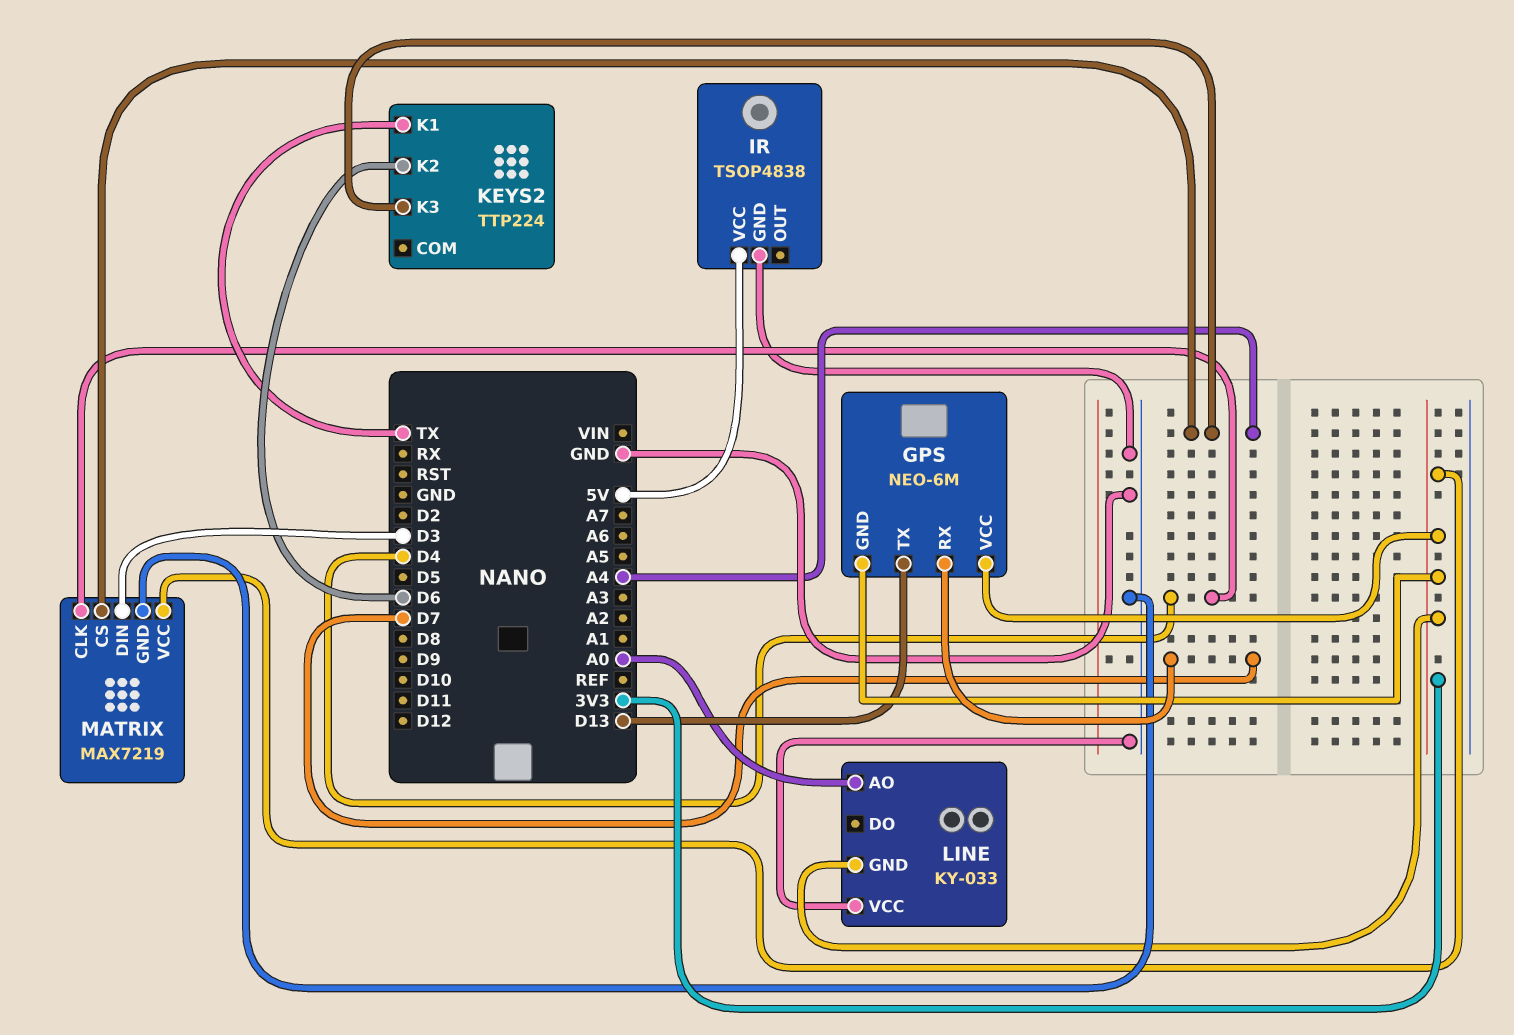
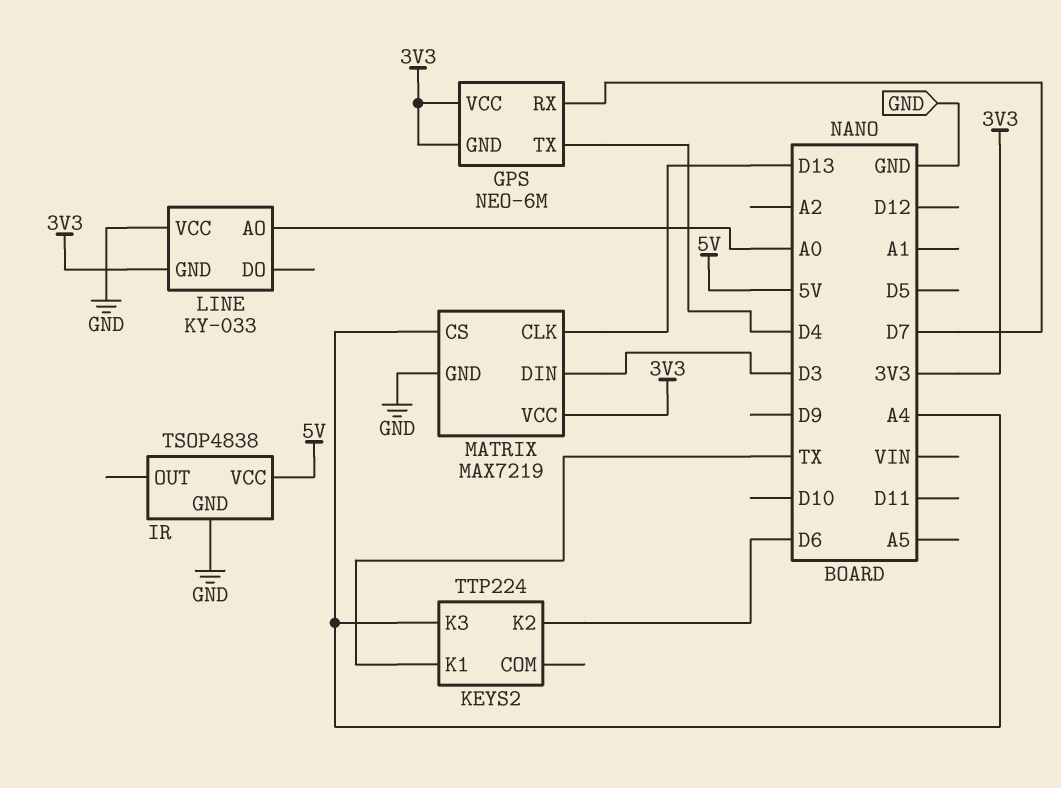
GPS pin TX: D13 -> D4
MATRIX pin CLK: D4 -> D13

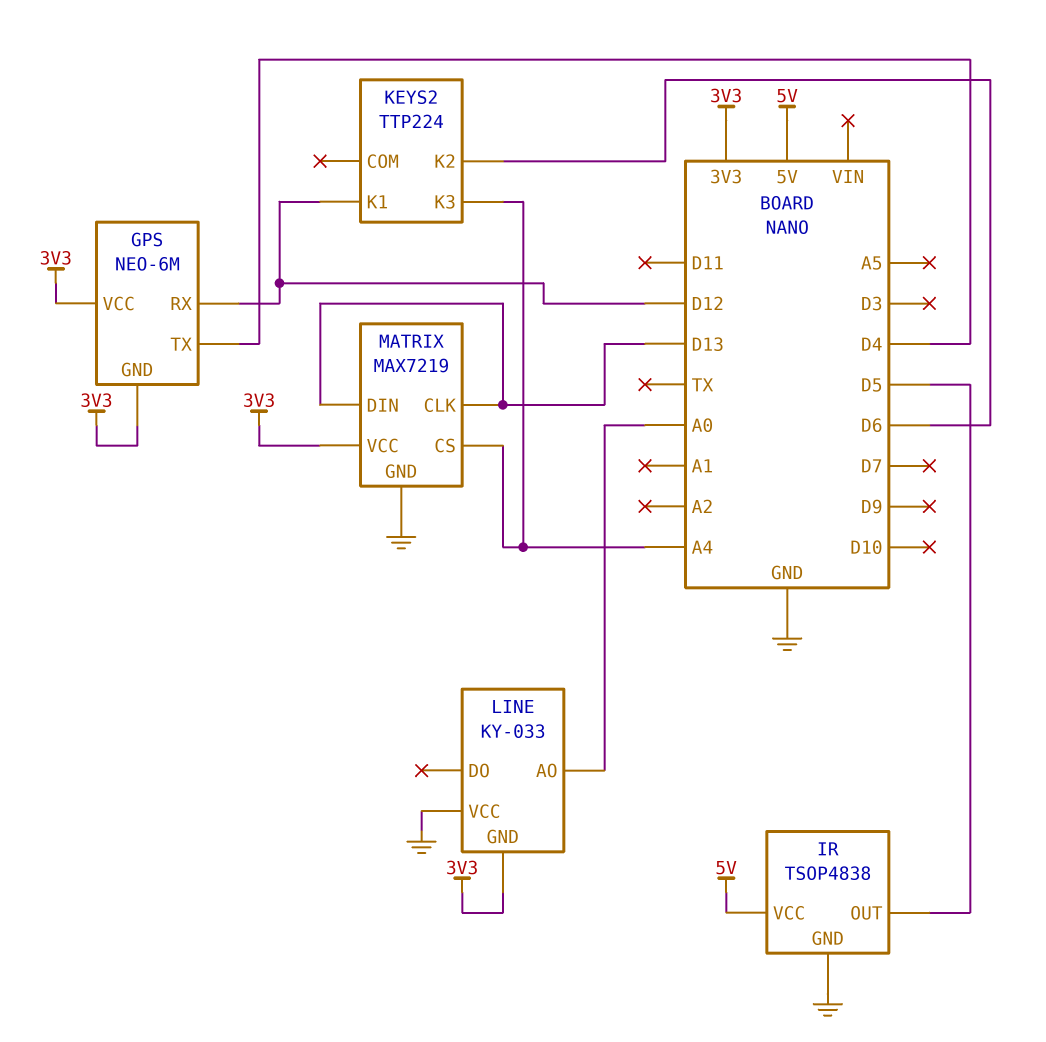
GPS pin RX: D7 -> D12
IR pin OUT: none -> D5
KEYS2 pin K1: TX -> D12
MATRIX pin DIN: D3 -> D13

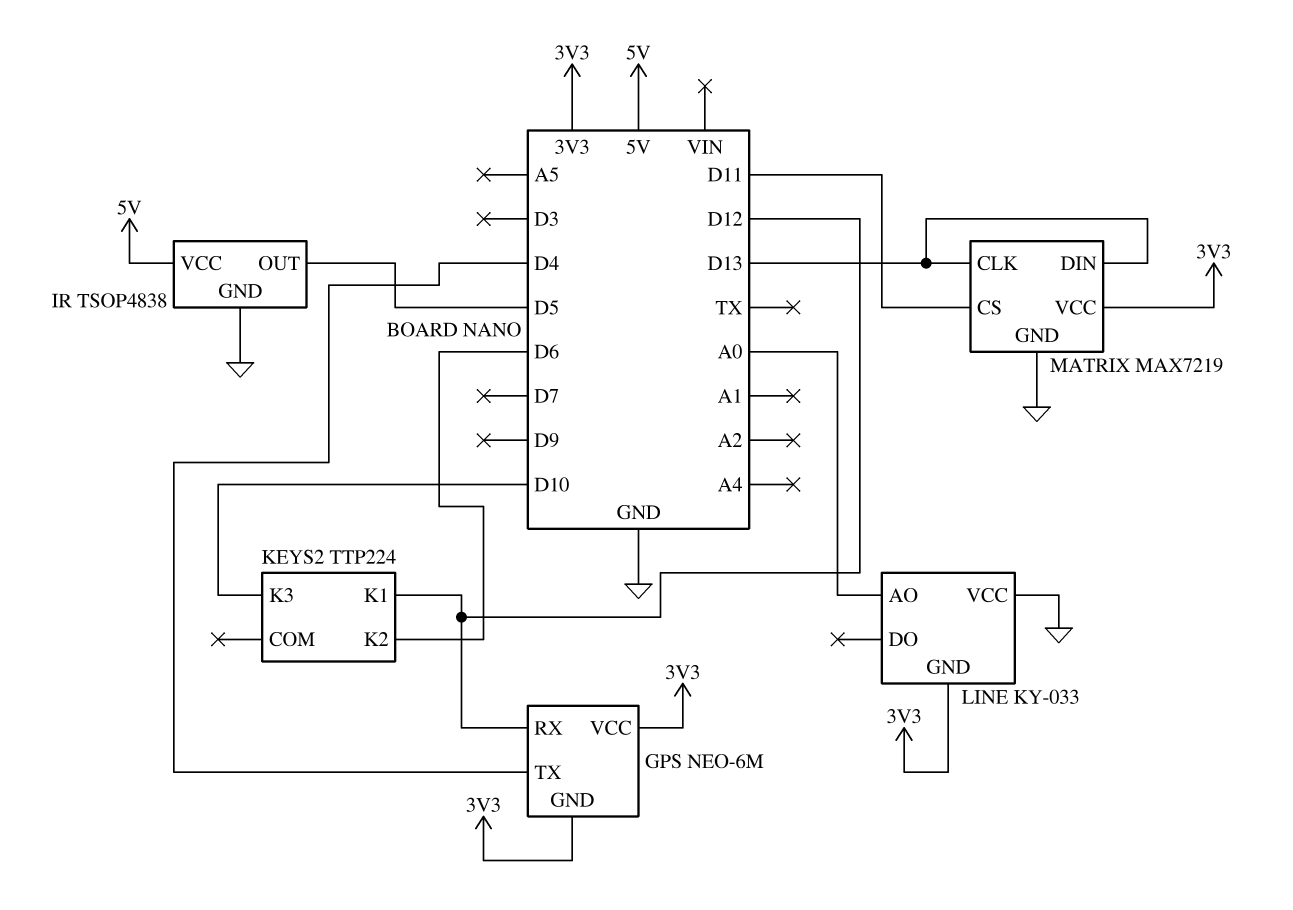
KEYS2 pin K3: A4 -> D10
MATRIX pin CS: A4 -> D11

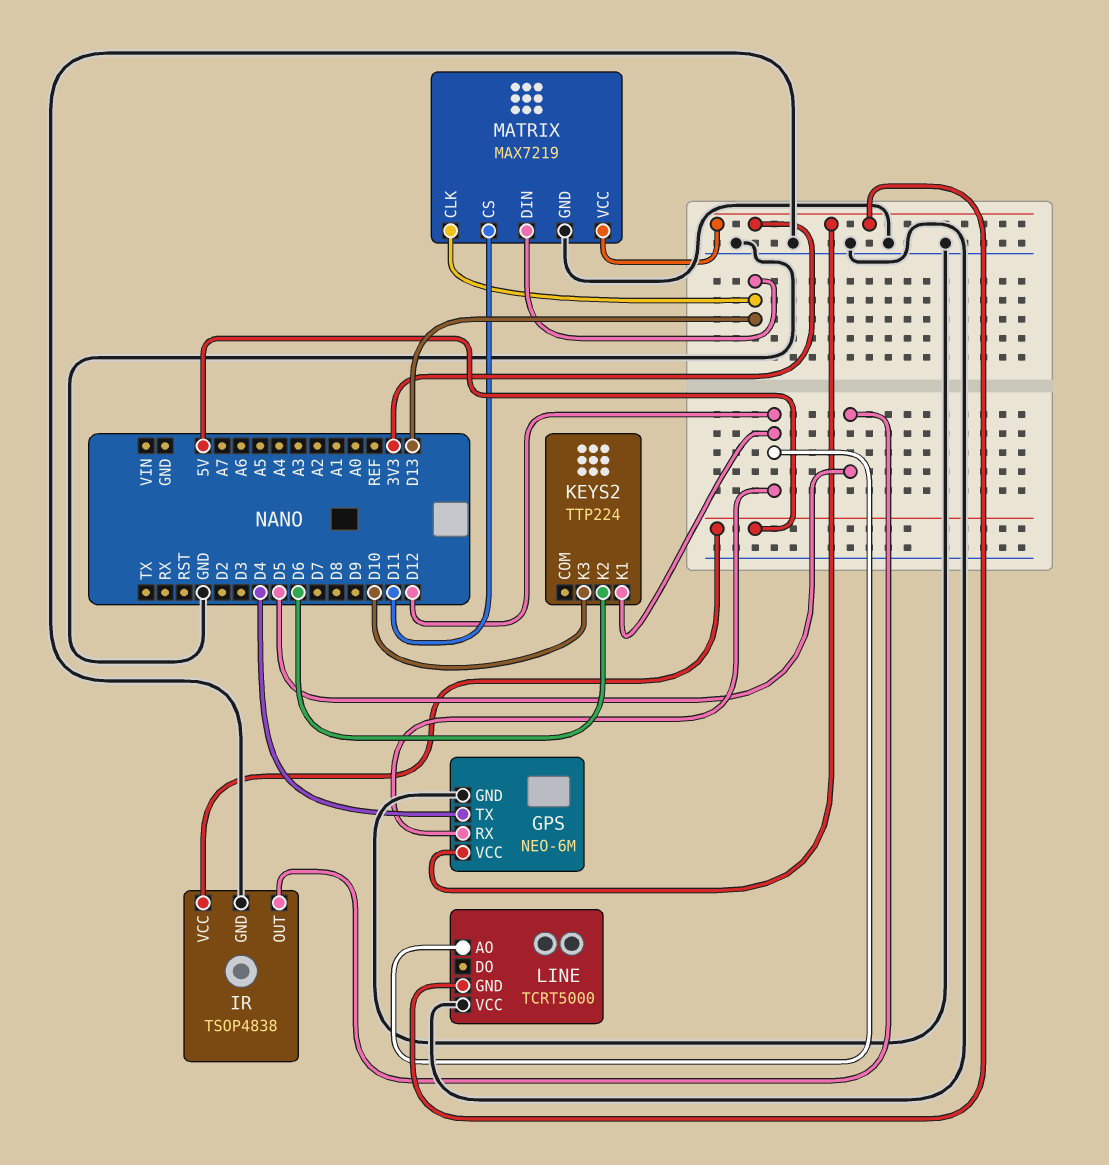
GPS pin GND: 3V3 -> GND
LINE: KY-033 -> TCRT5000
LINE pin AO: A0 -> D12

